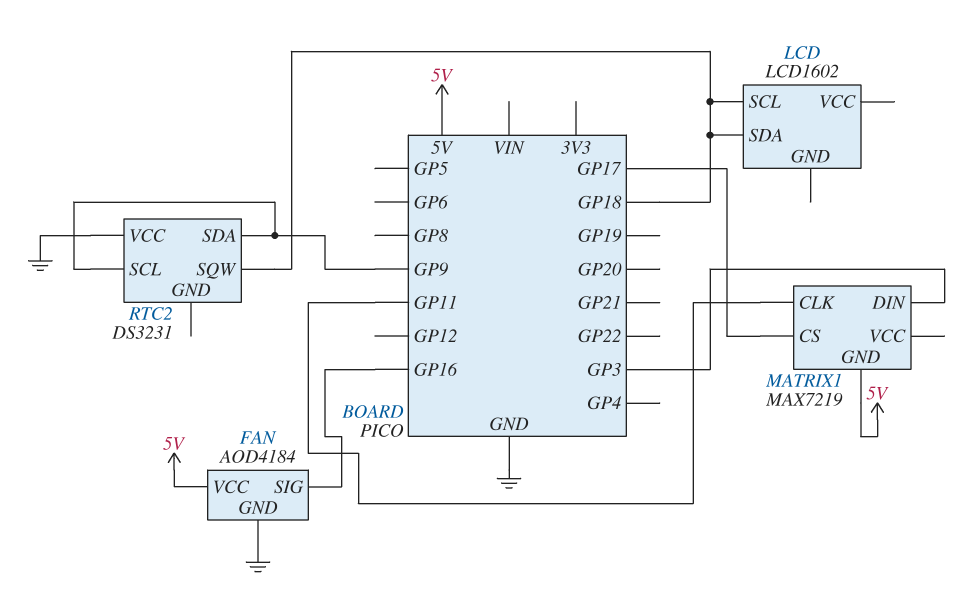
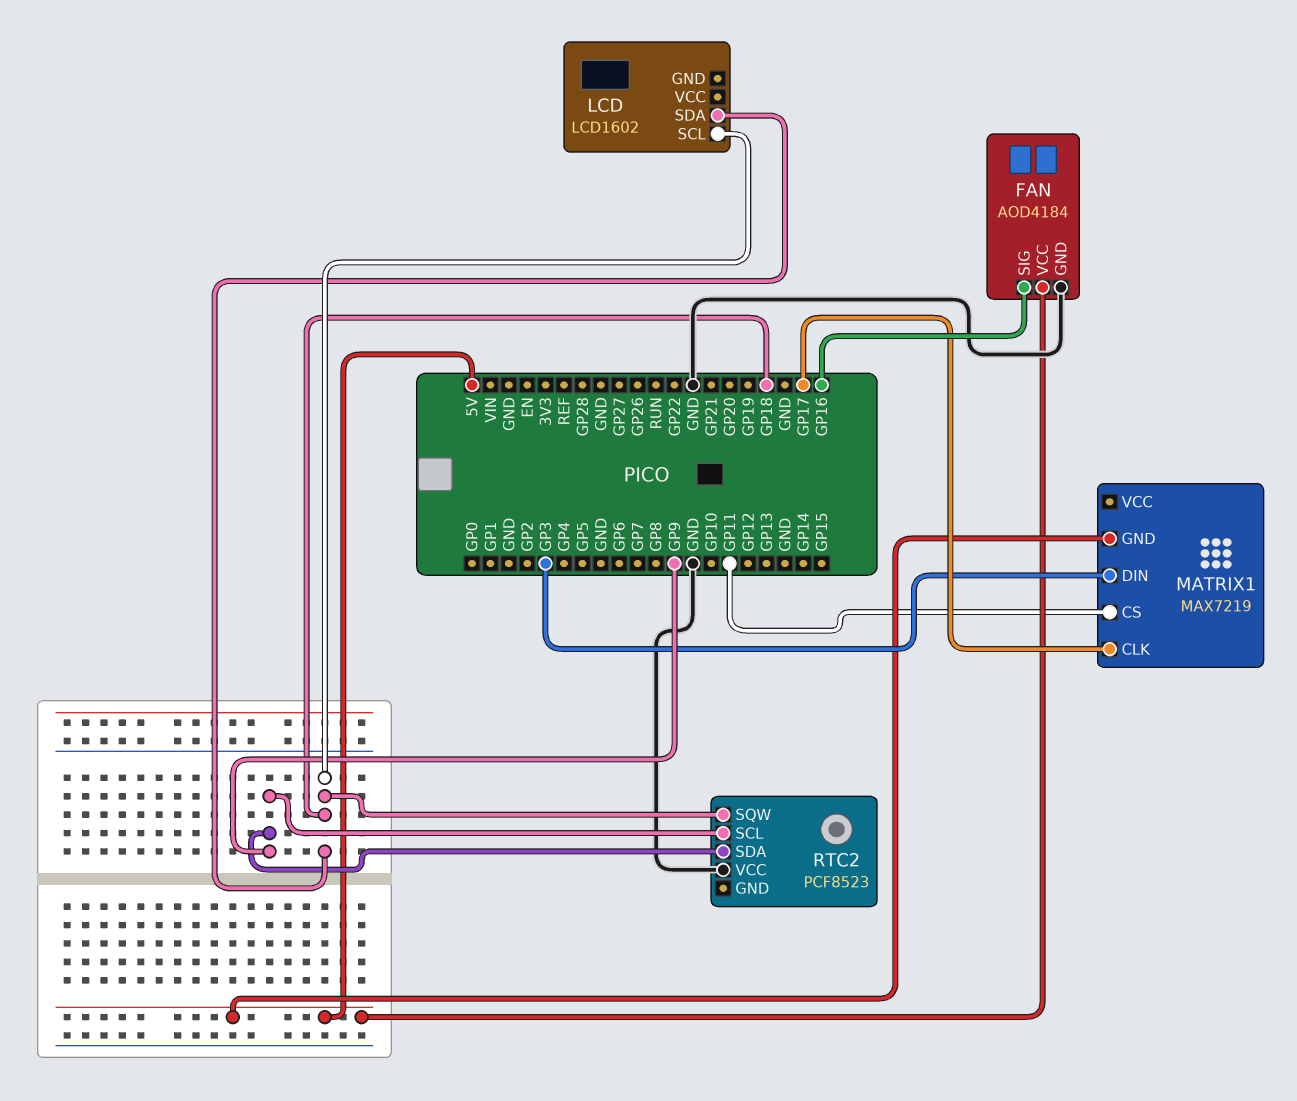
MATRIX1 pin CLK: GP11 -> GP17
MATRIX1 pin CS: GP17 -> GP11
RTC2: DS3231 -> PCF8523

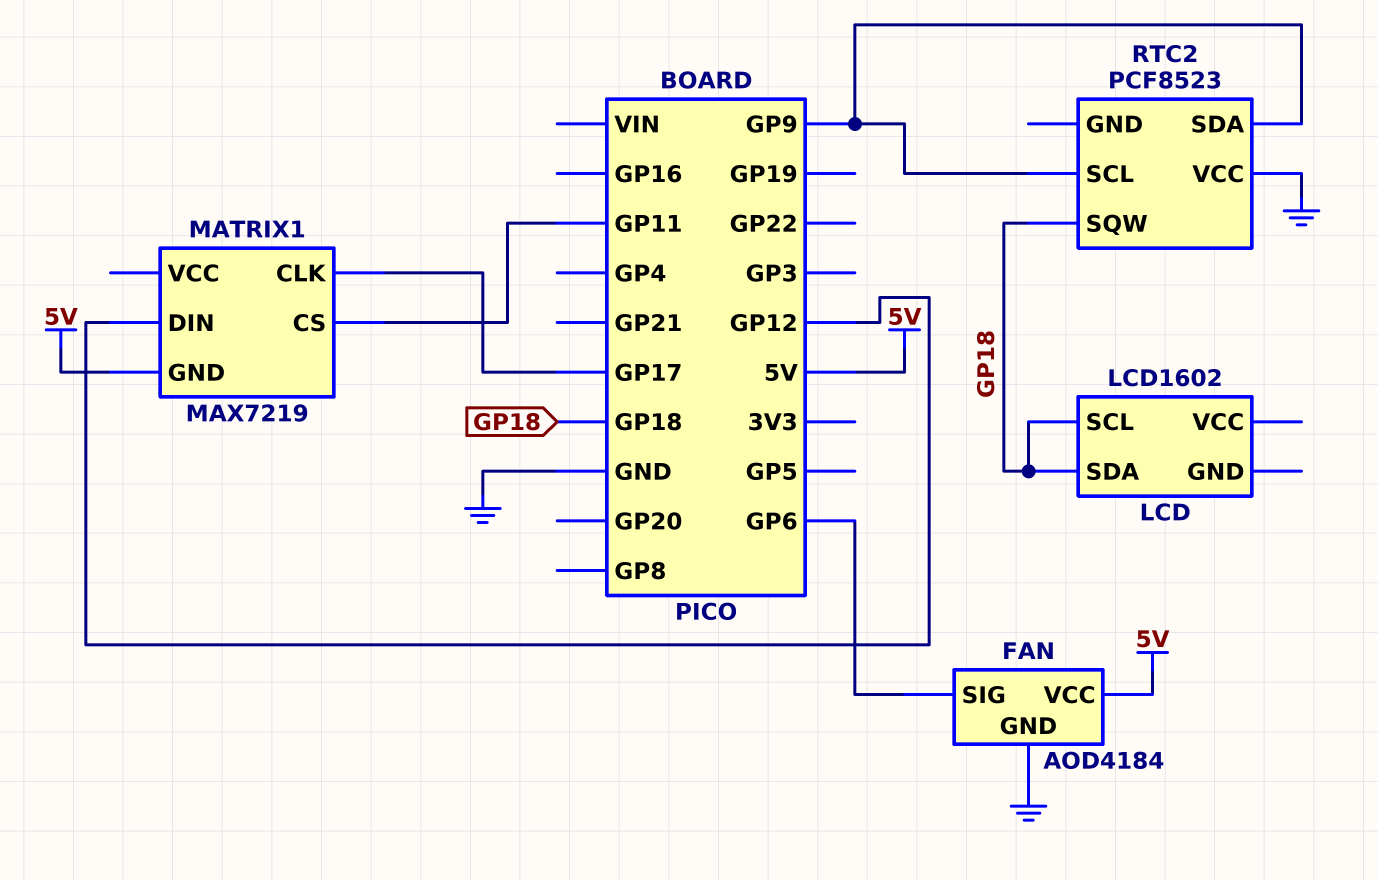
FAN pin SIG: GP16 -> GP6
MATRIX1 pin DIN: GP3 -> GP12

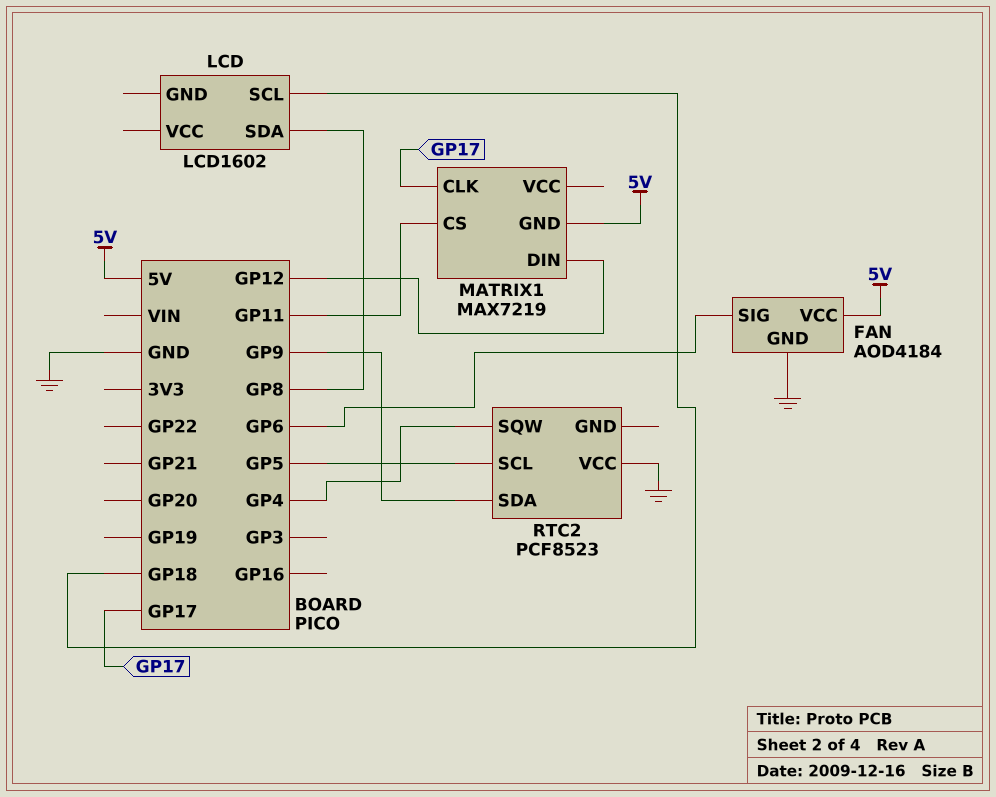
LCD pin SDA: GP18 -> GP8
RTC2 pin SCL: GP9 -> GP5
RTC2 pin SQW: GP18 -> GP4

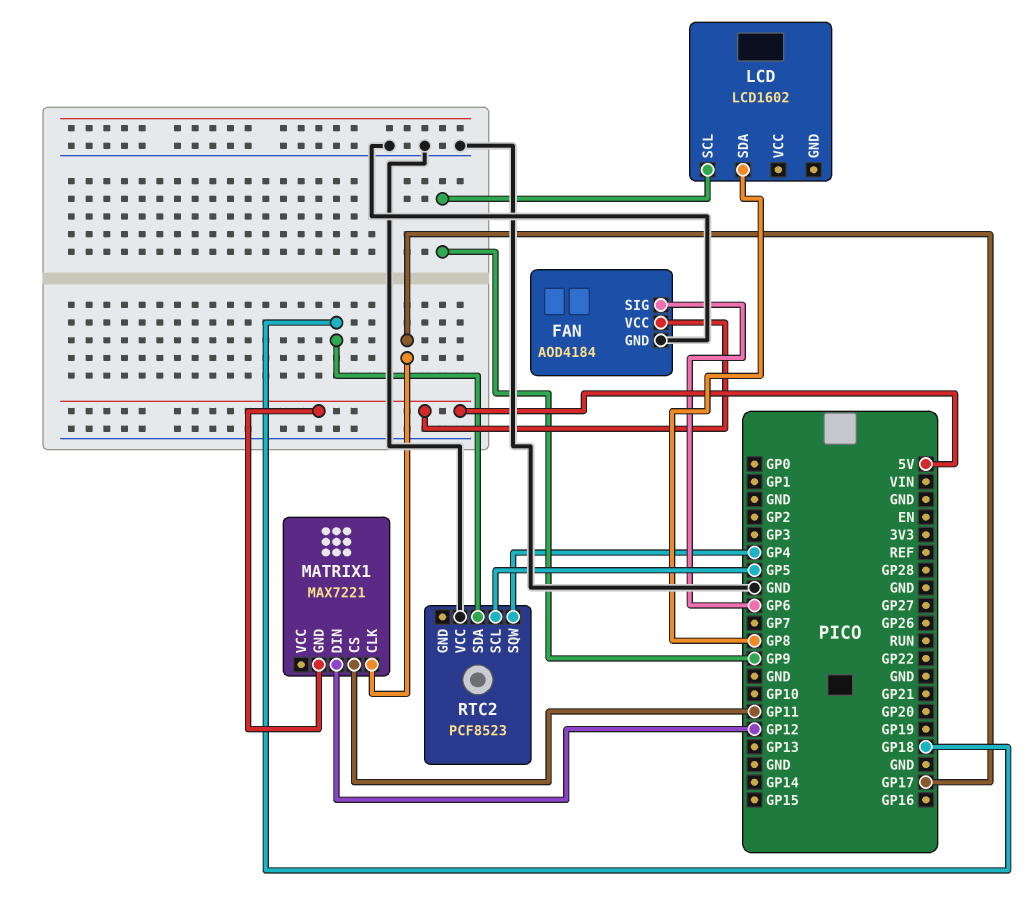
LCD pin SCL: GP18 -> GP9
MATRIX1: MAX7219 -> MAX7221
RTC2 pin SDA: GP9 -> GP18

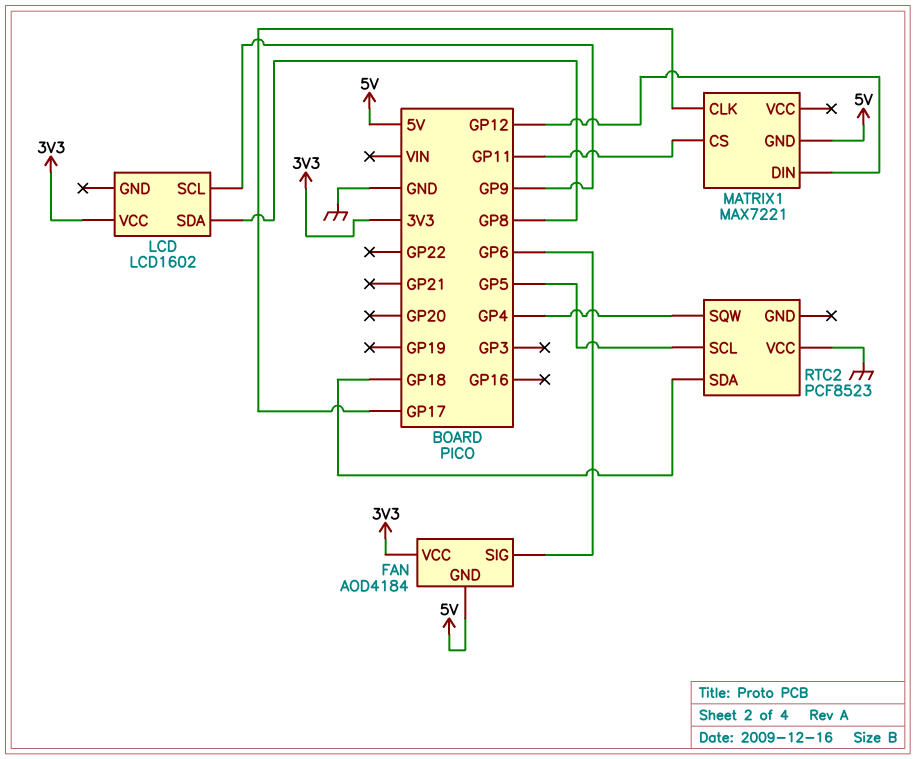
FAN pin GND: GND -> 5V
FAN pin VCC: 5V -> 3V3
LCD pin VCC: none -> 3V3

